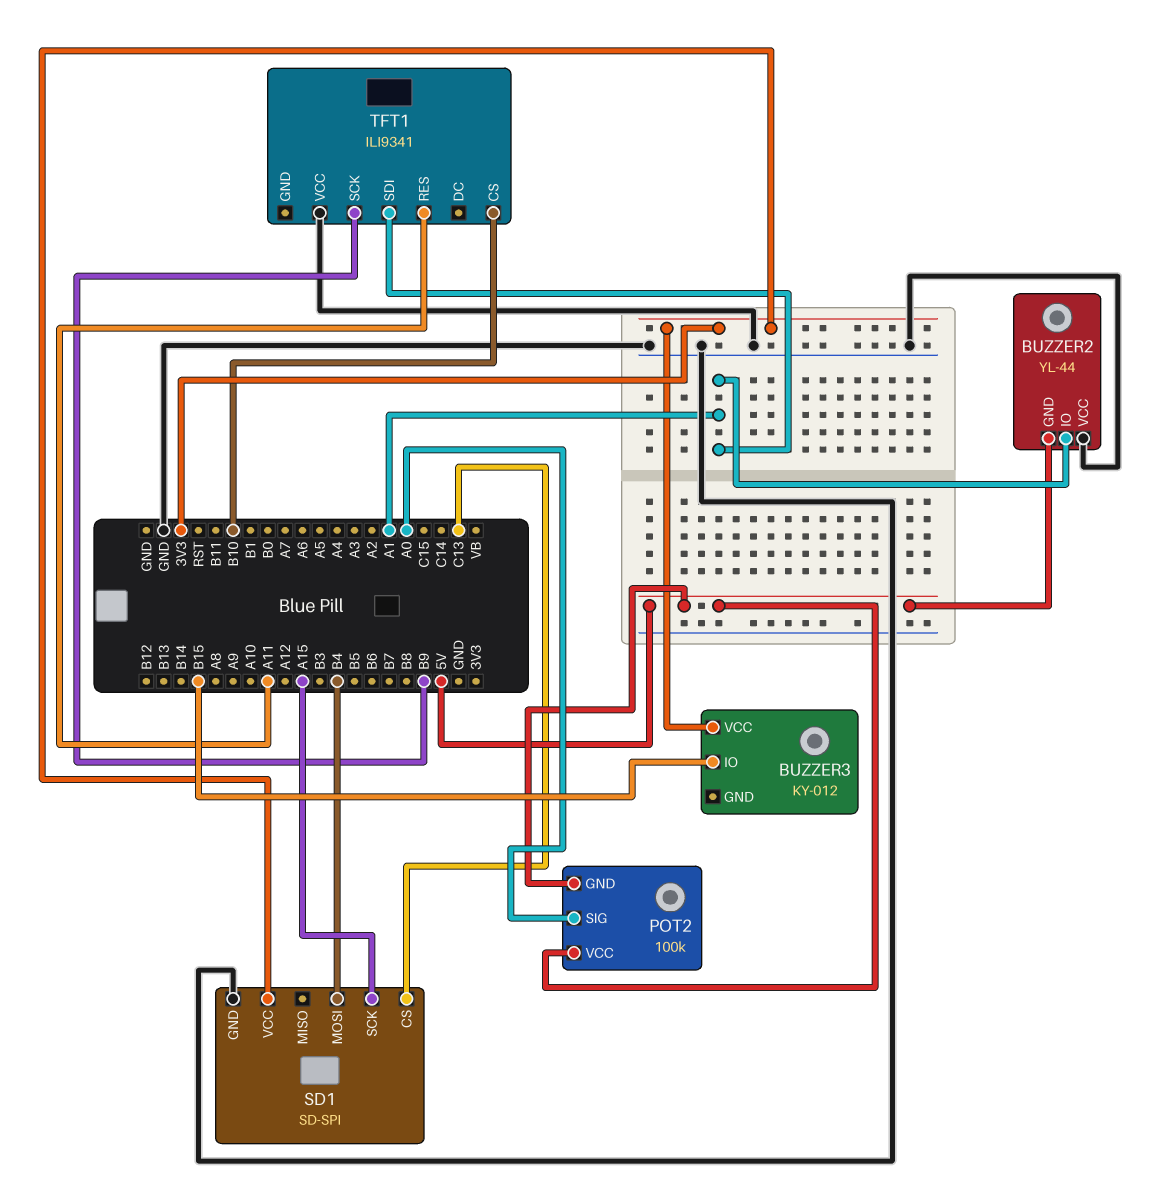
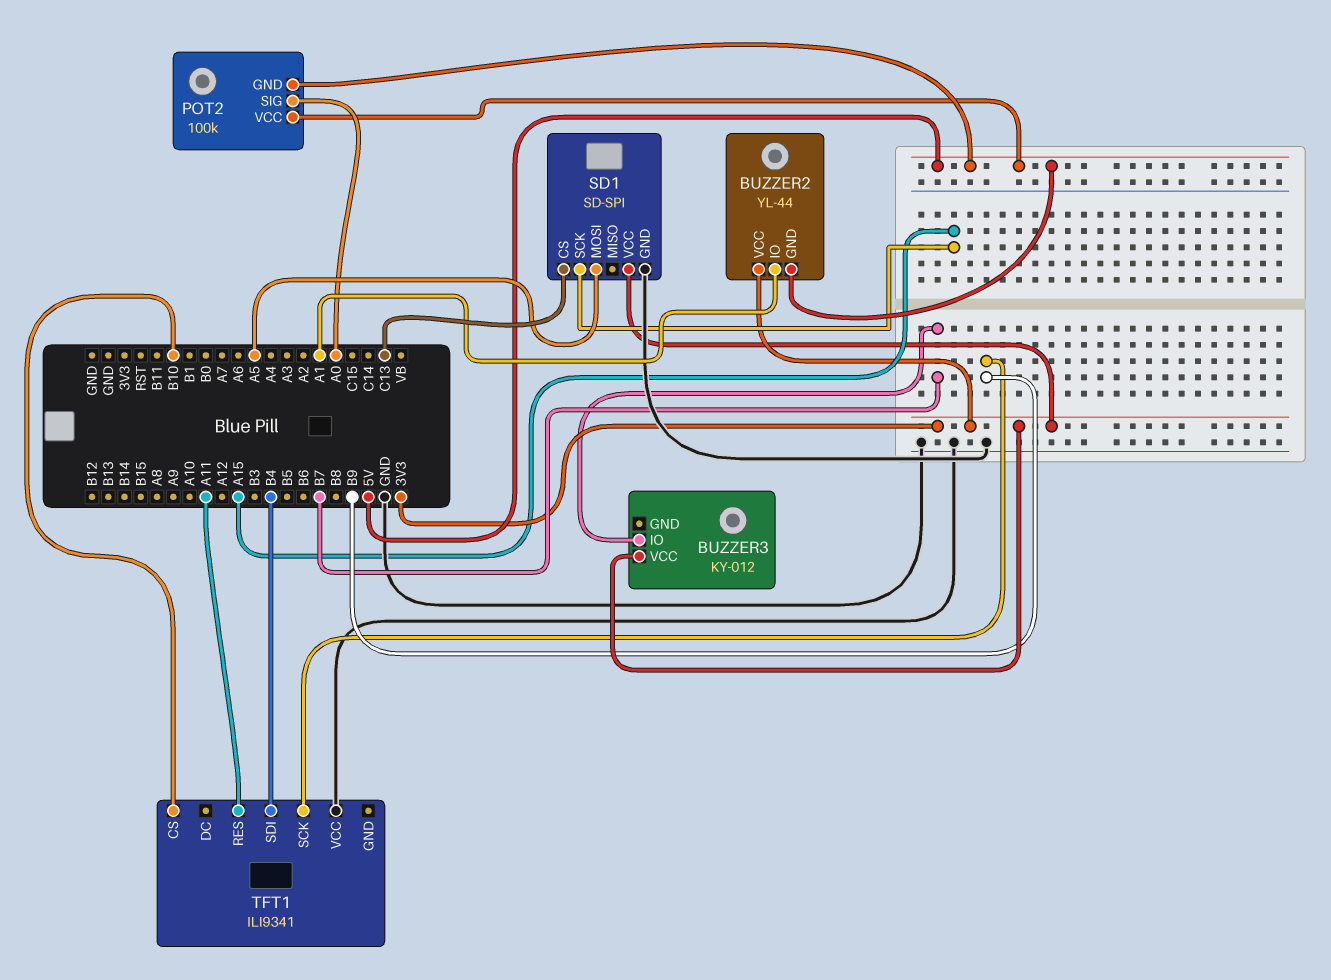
BUZZER2 pin VCC: GND -> 3V3
BUZZER3 pin IO: B15 -> B7
SD1 pin MOSI: B4 -> A5
TFT1 pin SDI: A1 -> B4

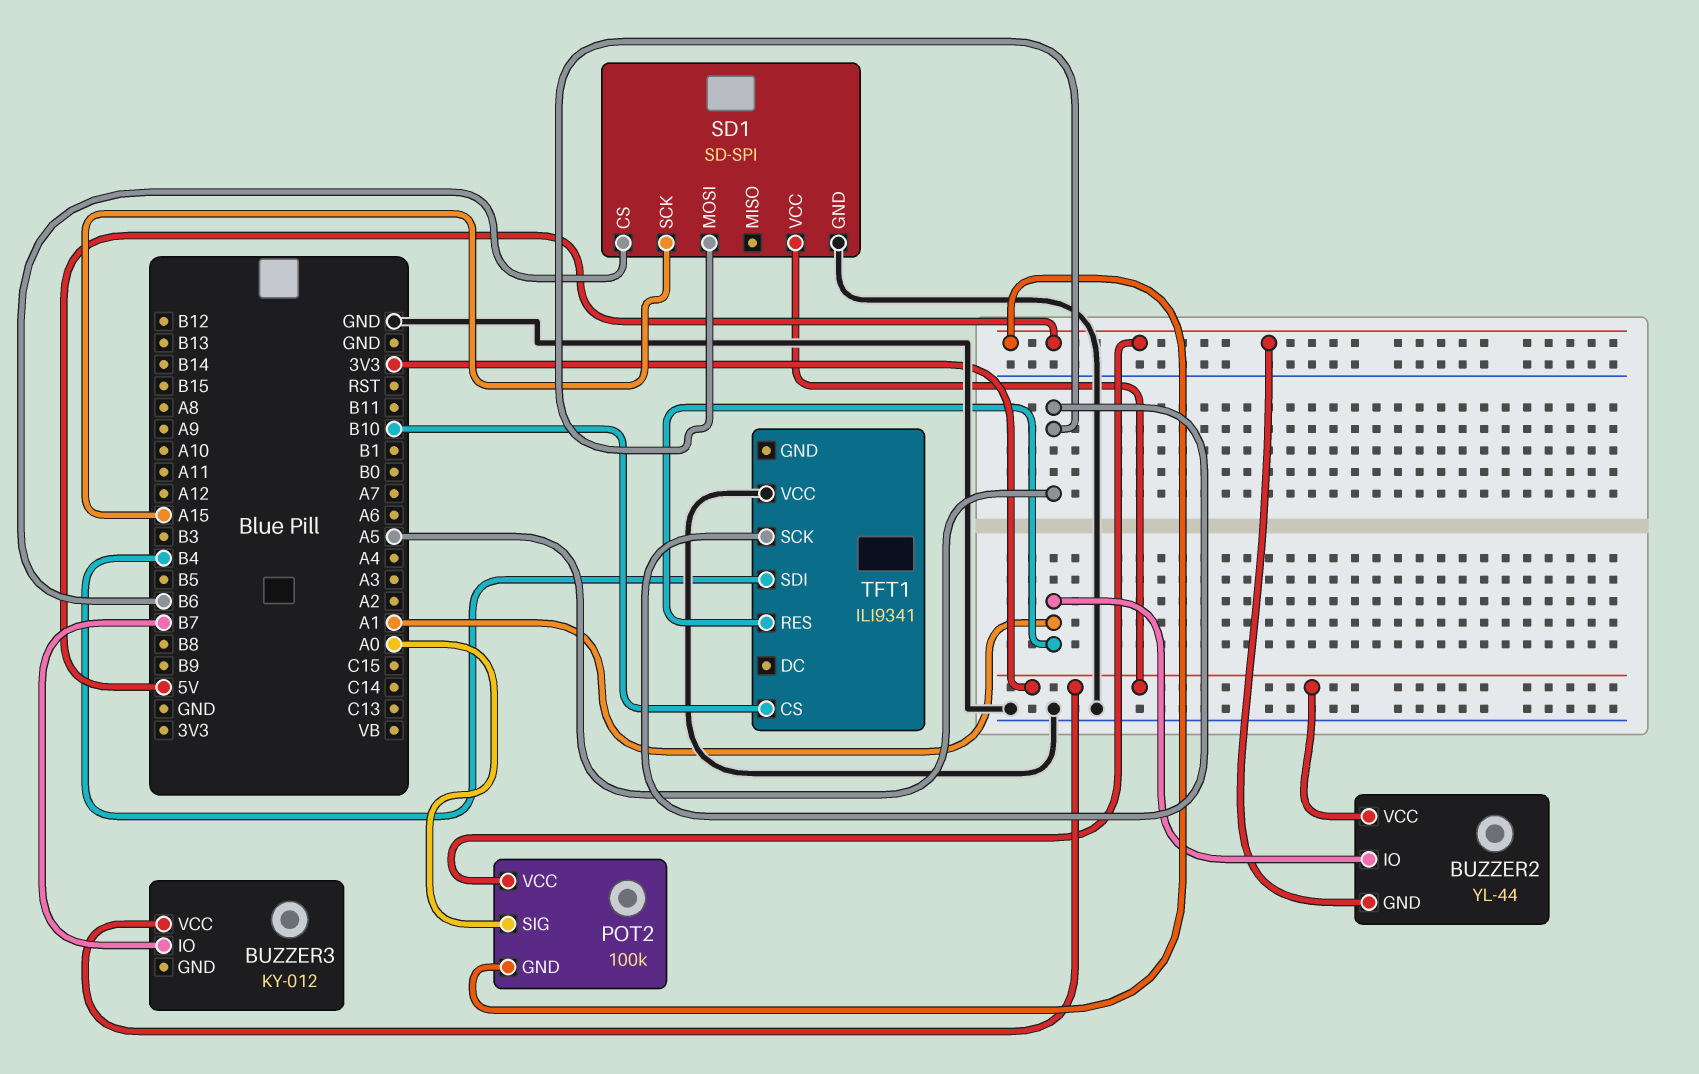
SD1 pin CS: C13 -> B6
TFT1 pin RES: A11 -> A1
TFT1 pin SCK: B9 -> A5

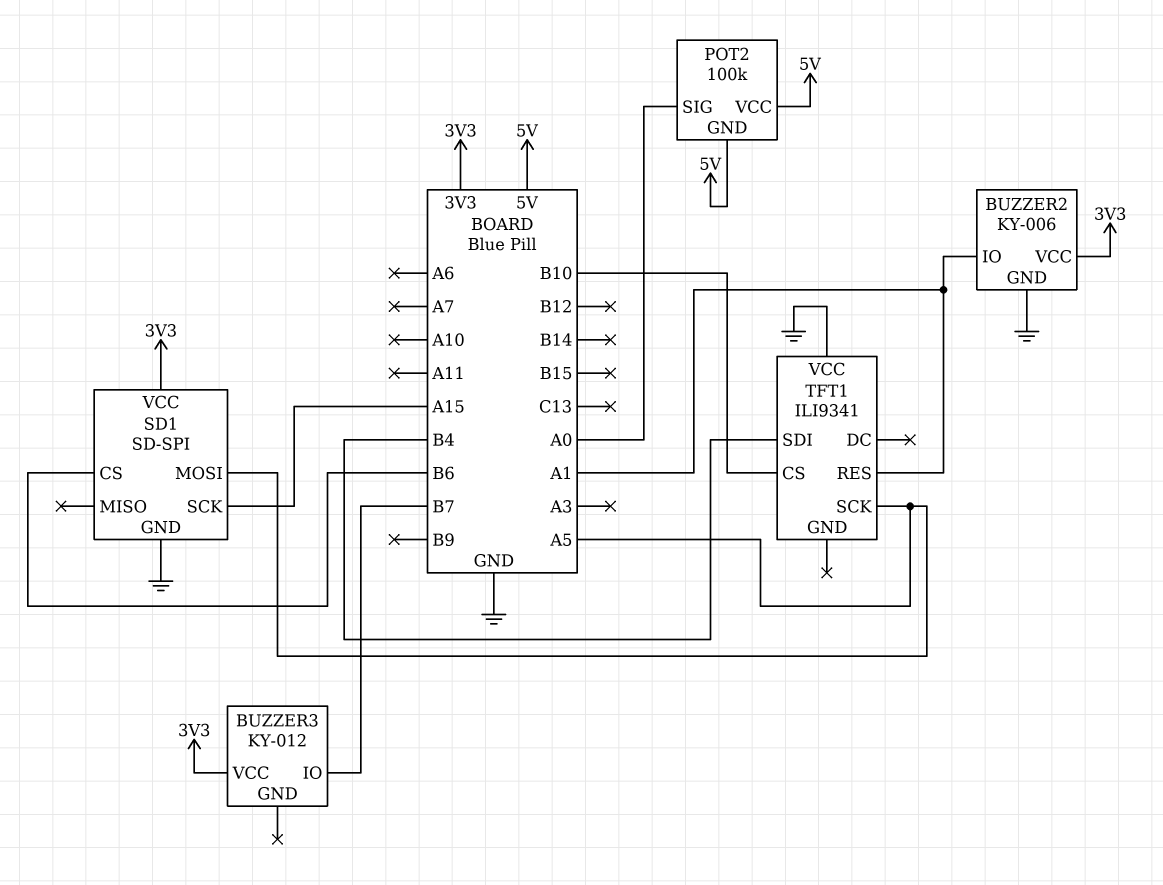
BUZZER2: YL-44 -> KY-006
BUZZER2 pin GND: 5V -> GND

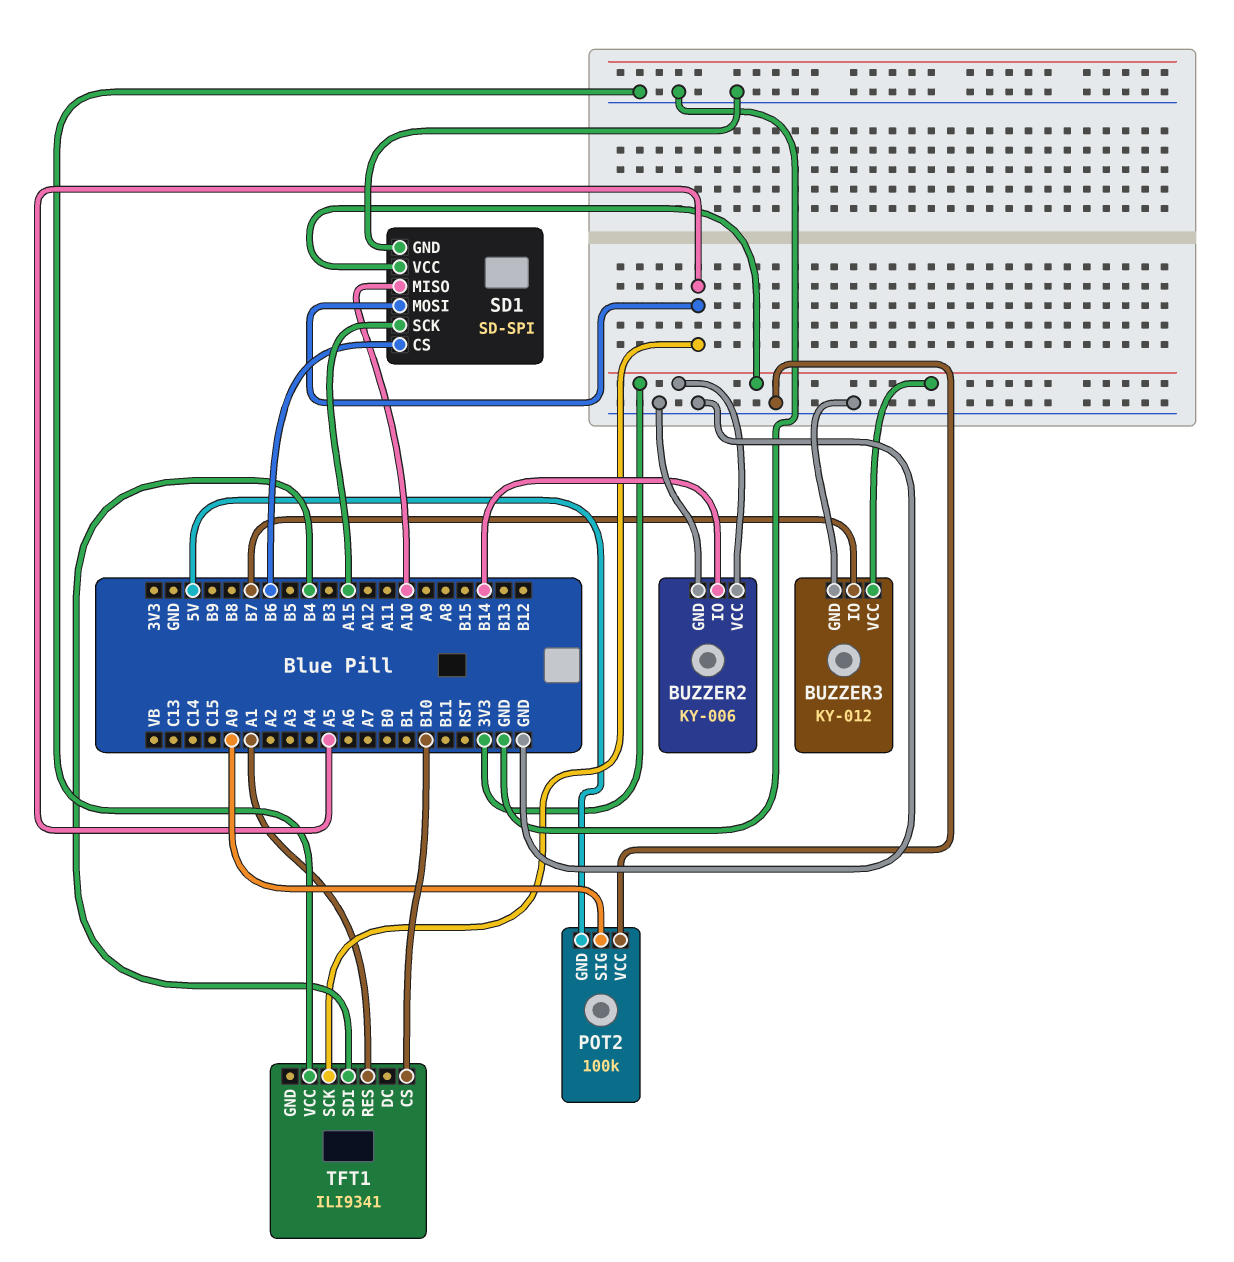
BUZZER2 pin IO: A1 -> B14
BUZZER3 pin GND: none -> GND
POT2 pin VCC: 5V -> GND
SD1 pin MISO: none -> A10

